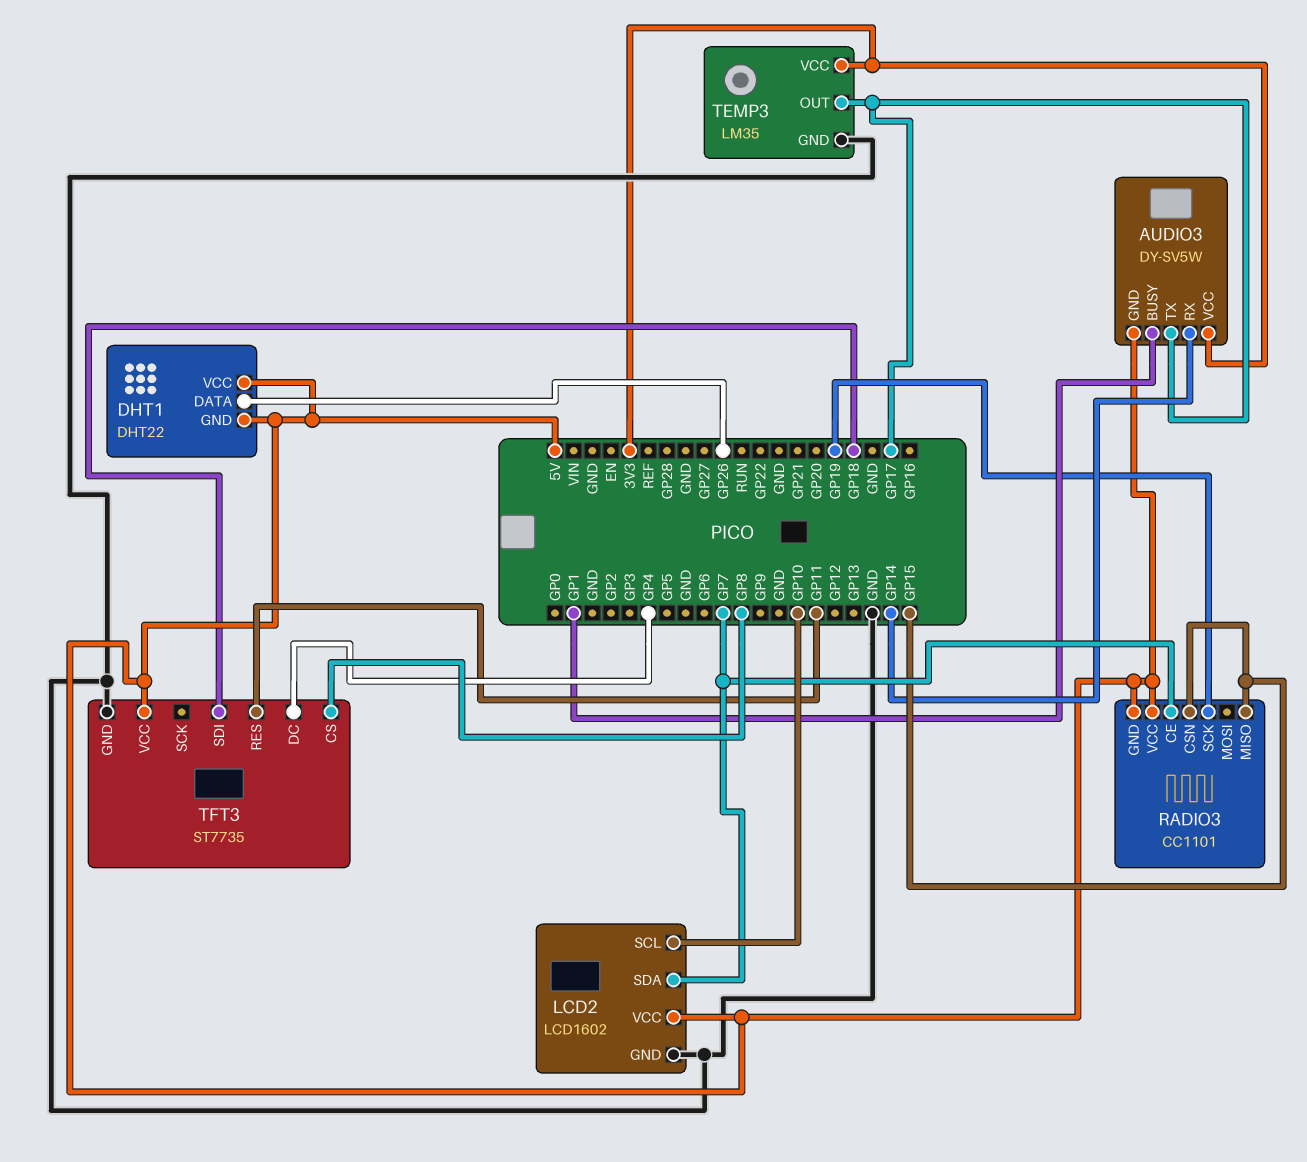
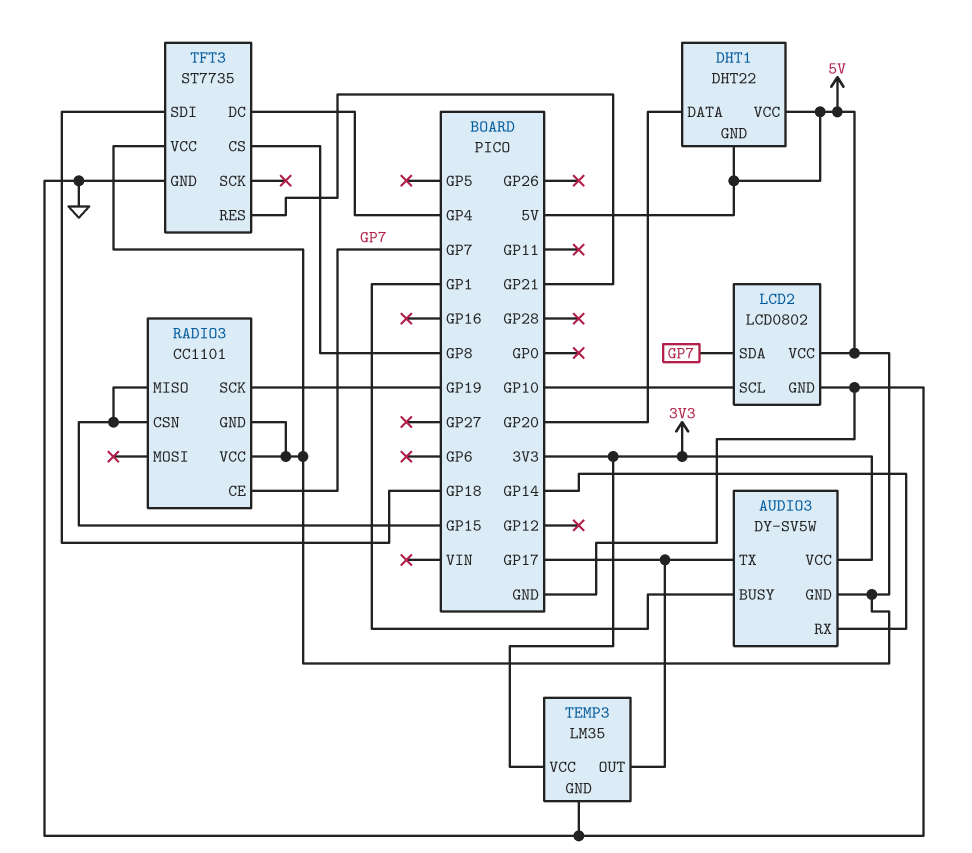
DHT1 pin DATA: GP26 -> GP20
LCD2: LCD1602 -> LCD0802
TFT3 pin RES: GP11 -> GP21

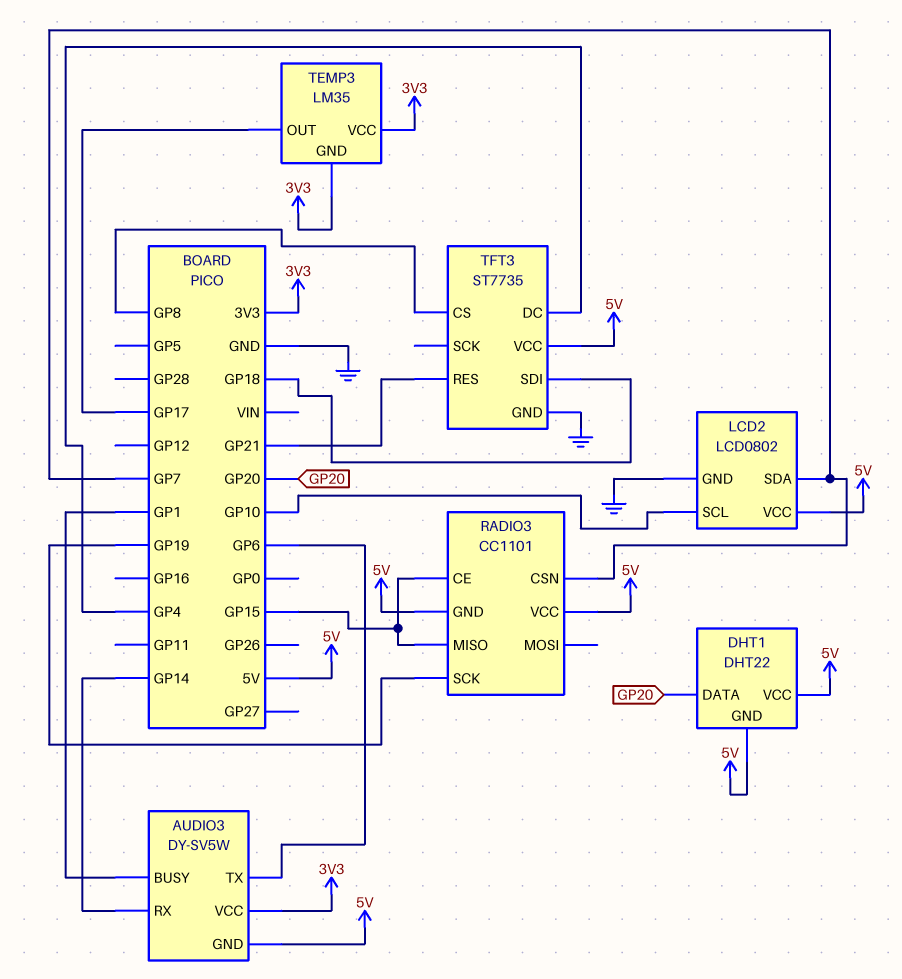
AUDIO3 pin TX: GP17 -> GP6
RADIO3 pin CE: GP7 -> GP15
RADIO3 pin CSN: GP15 -> GP7
TEMP3 pin GND: GND -> 3V3

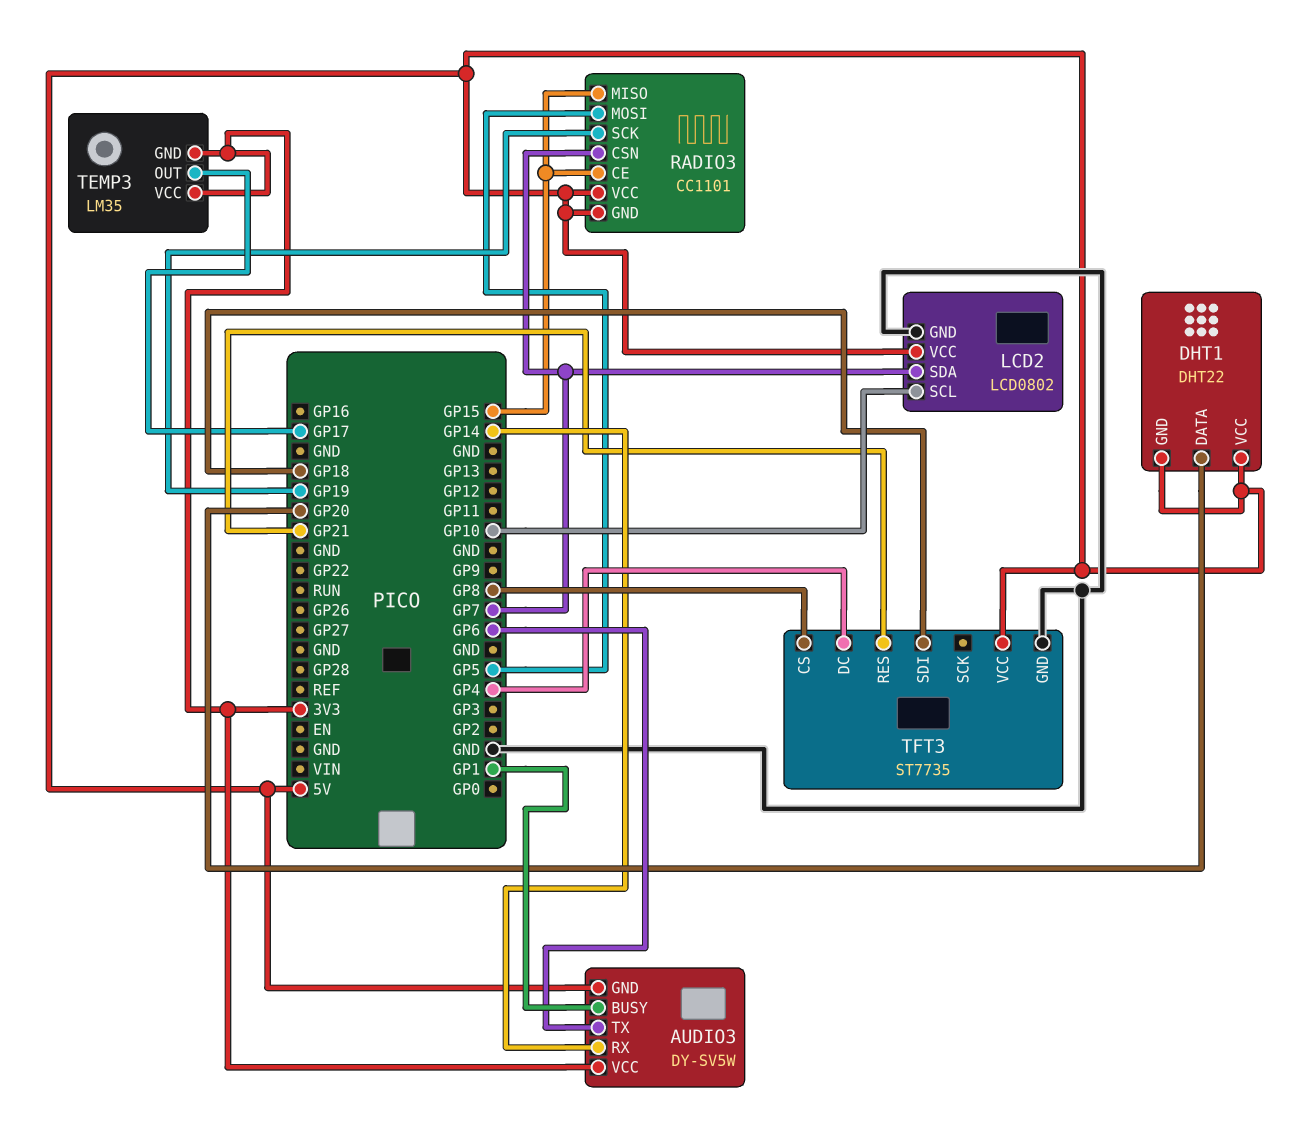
RADIO3 pin MOSI: none -> GP5

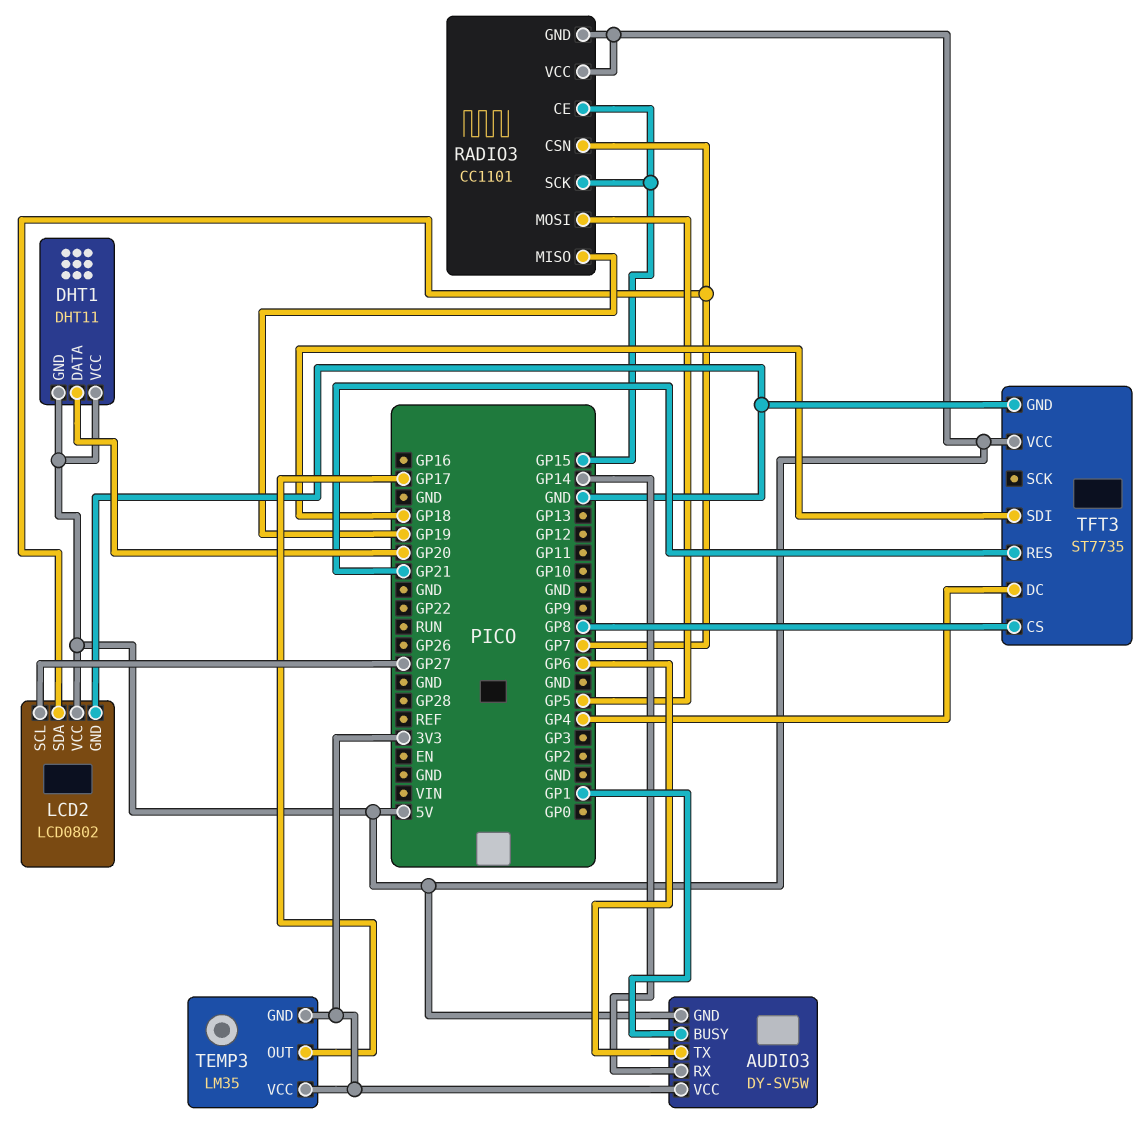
DHT1: DHT22 -> DHT11
LCD2 pin SCL: GP10 -> GP27
RADIO3 pin MISO: GP15 -> GP19
RADIO3 pin SCK: GP19 -> GP15

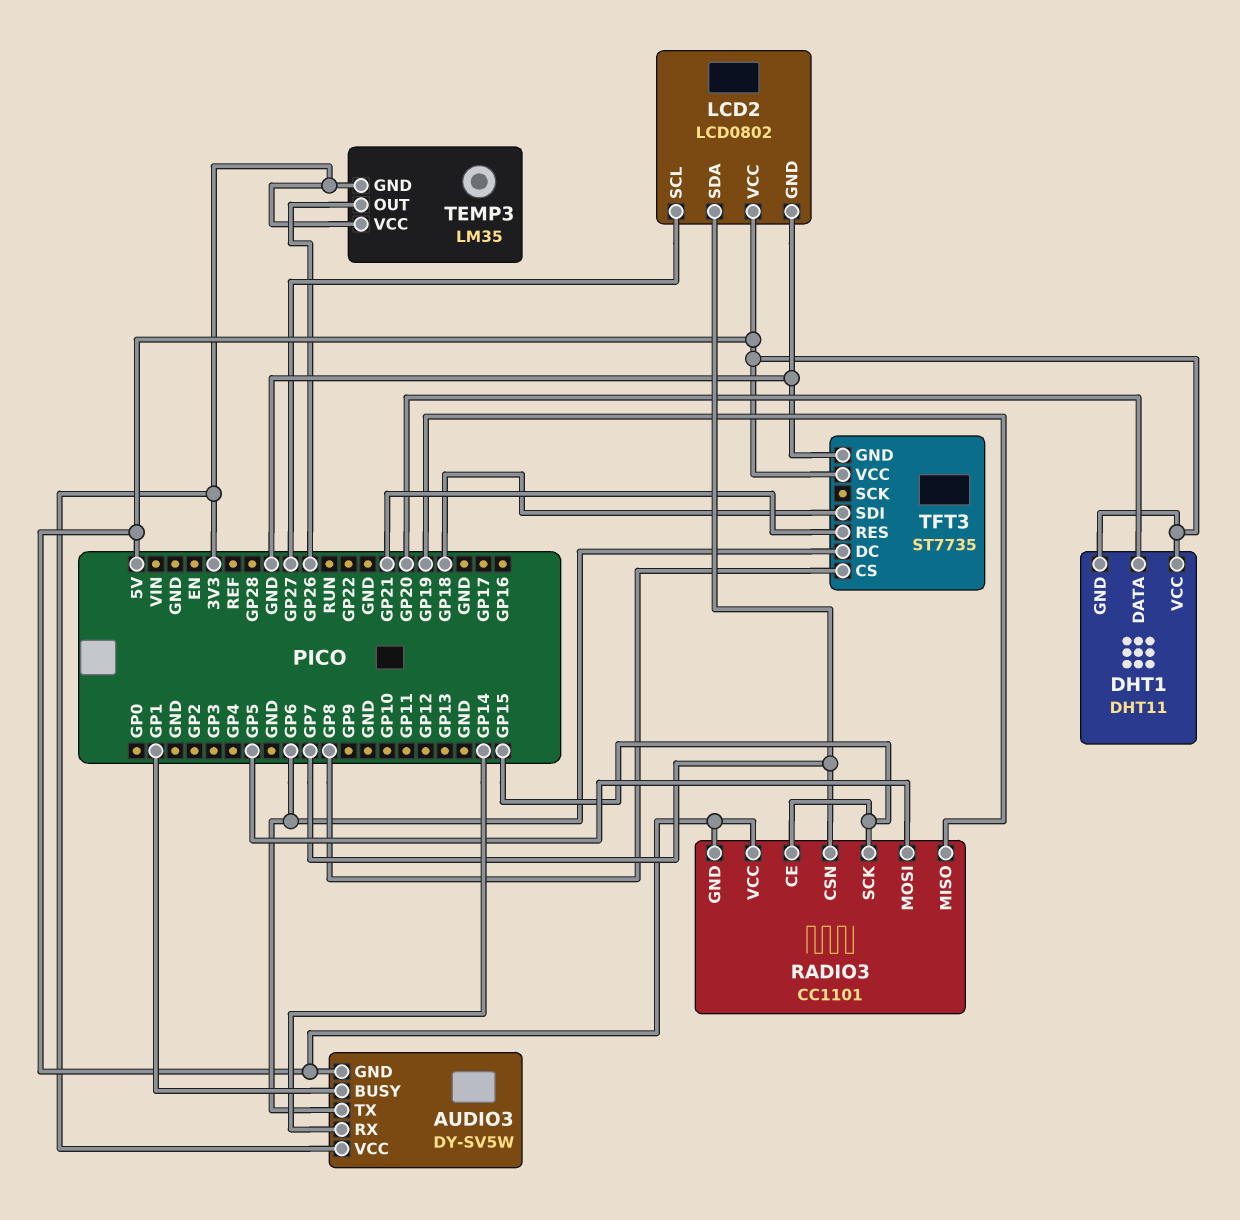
TEMP3 pin OUT: GP17 -> GP26
TFT3 pin DC: GP4 -> GP6

